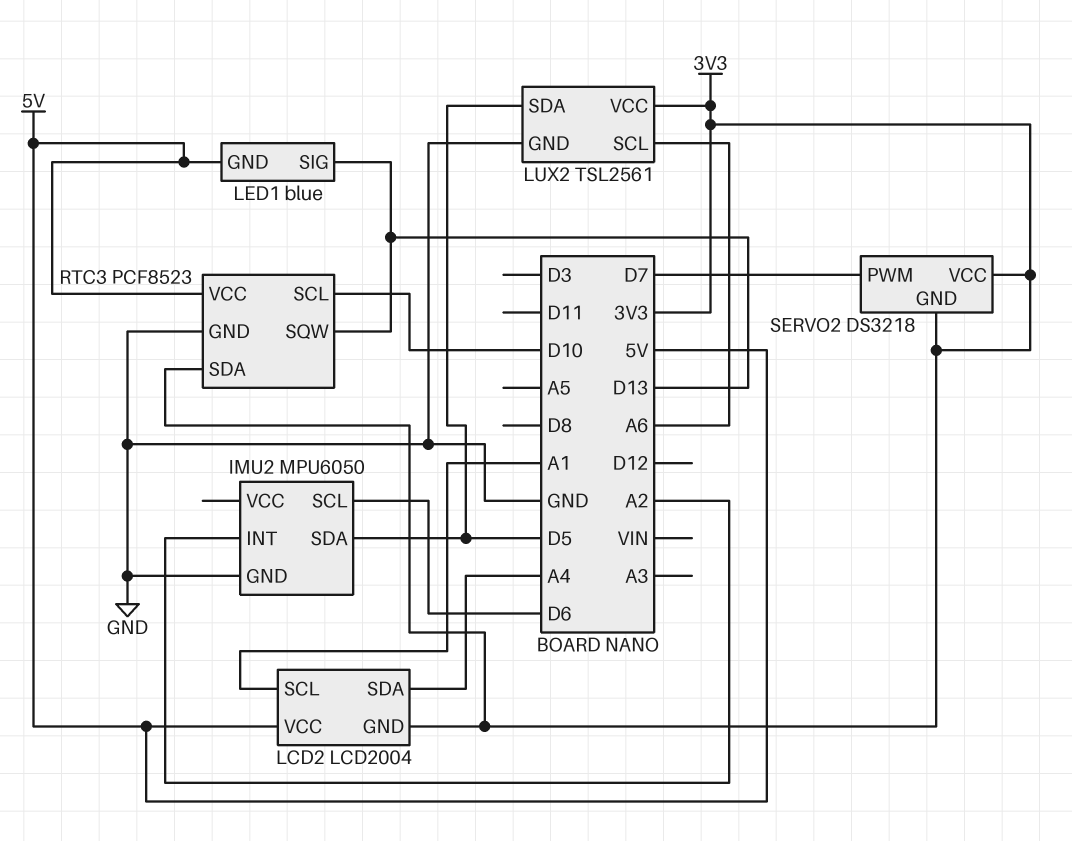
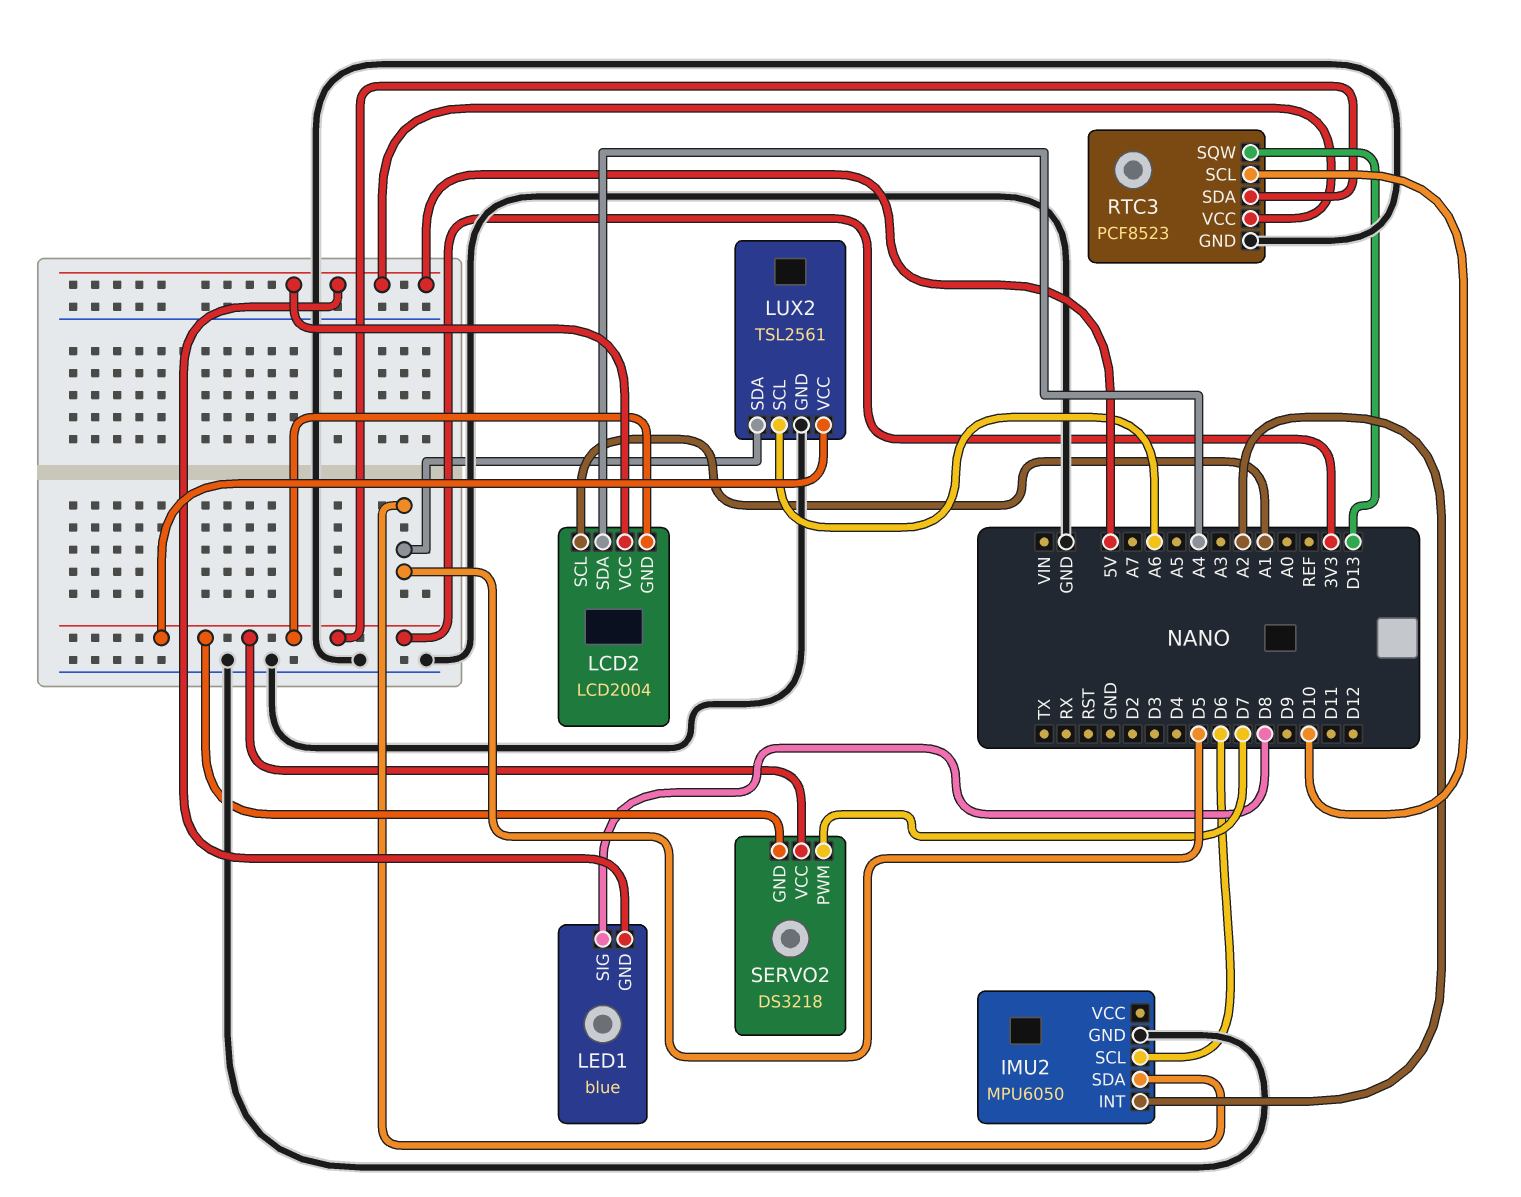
LED1 pin SIG: D13 -> D8

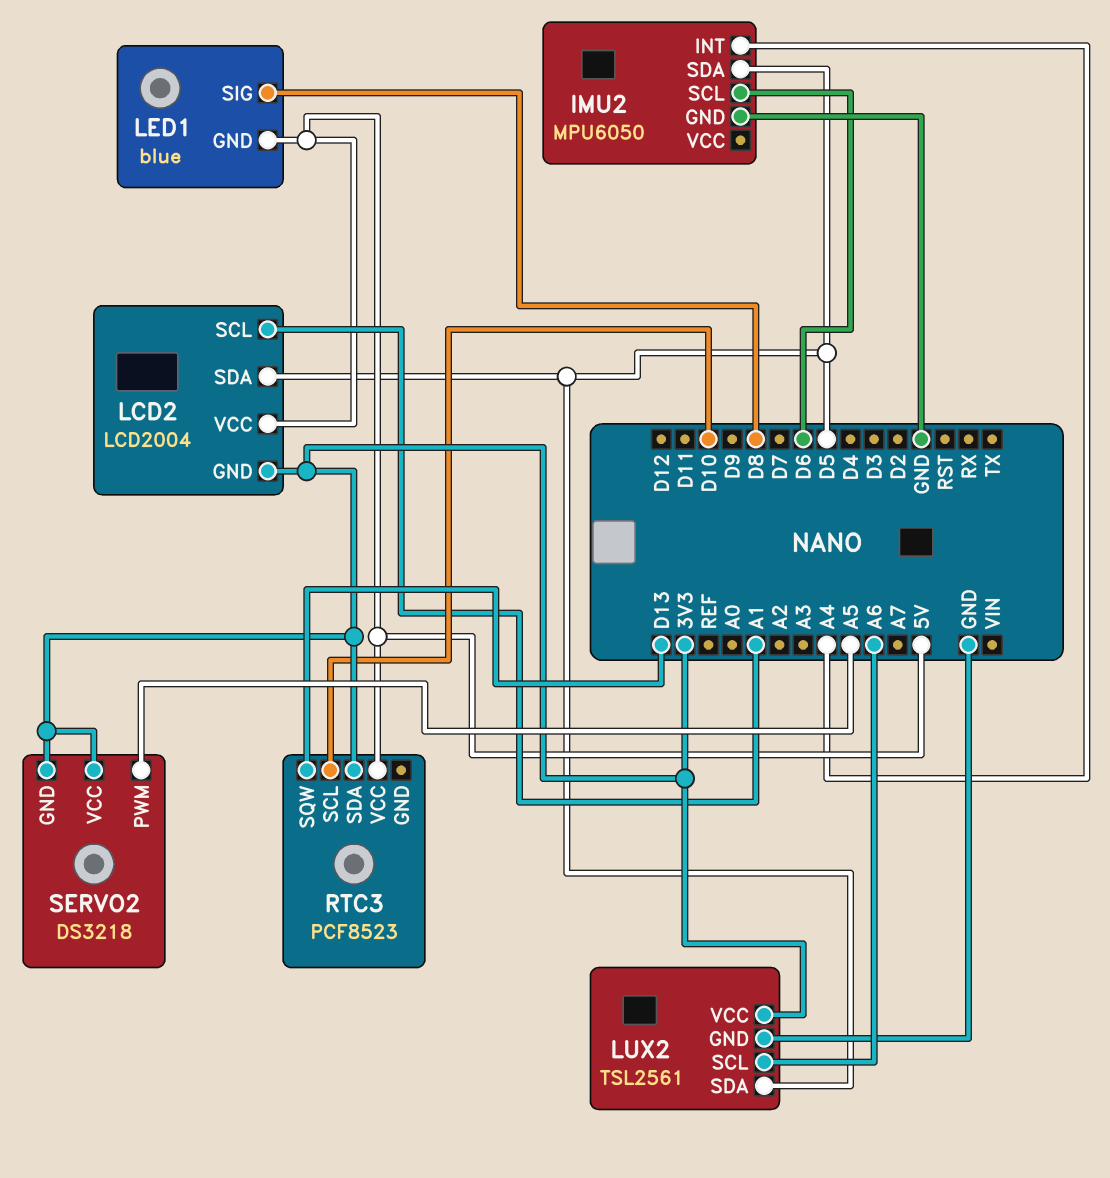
IMU2 pin INT: A2 -> A4
LCD2 pin SDA: A4 -> D5
RTC3 pin GND: GND -> none
SERVO2 pin PWM: D7 -> A5

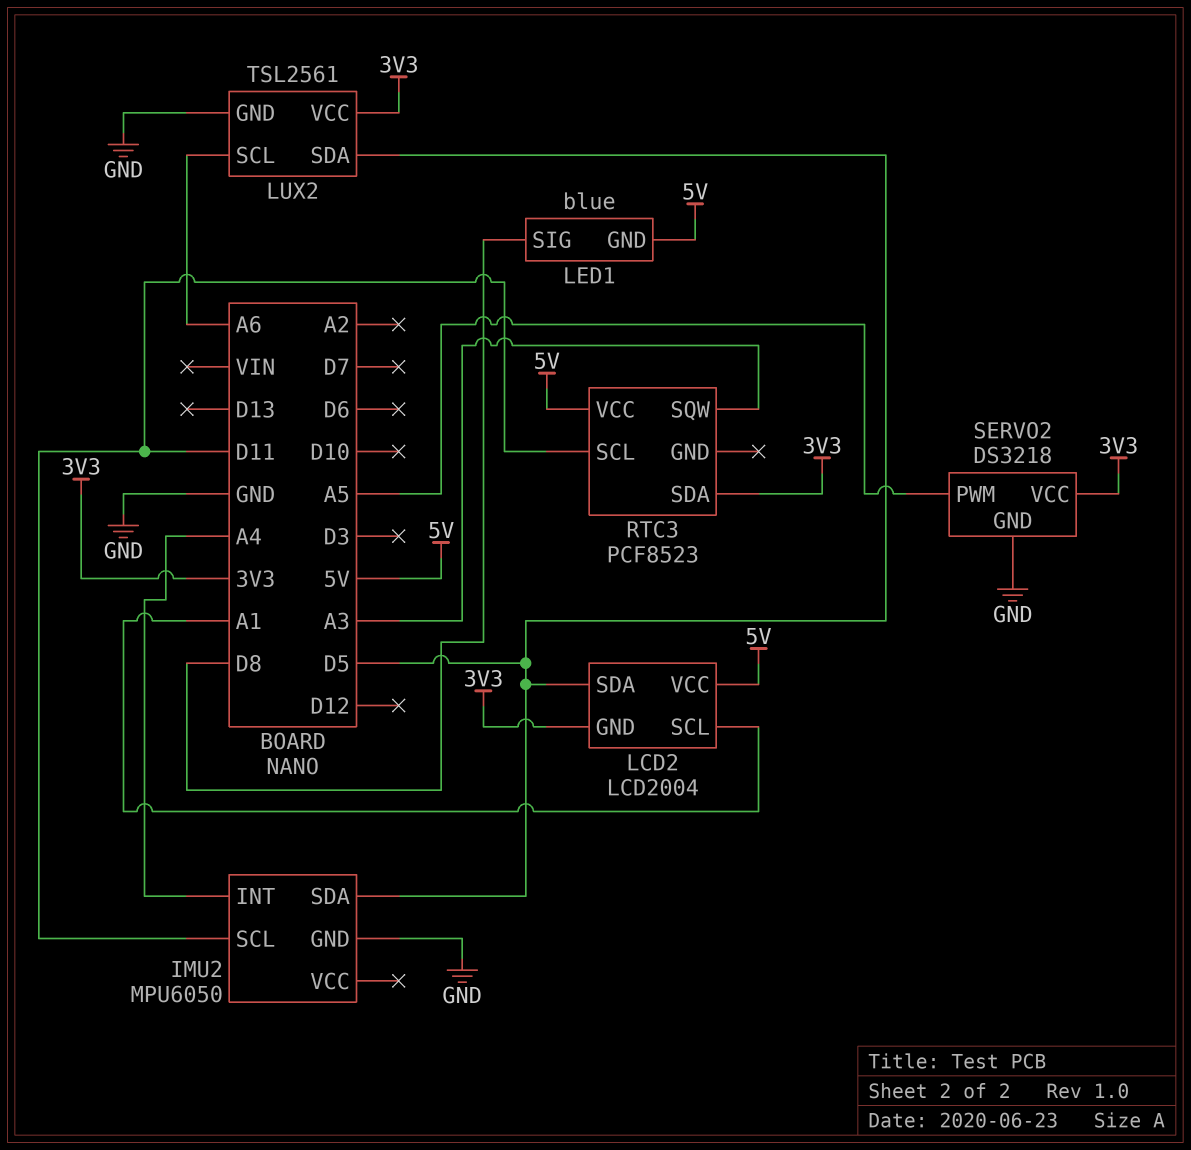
IMU2 pin SCL: D6 -> D11
RTC3 pin SCL: D10 -> D11
RTC3 pin SQW: D13 -> A3
SERVO2 pin GND: 3V3 -> GND

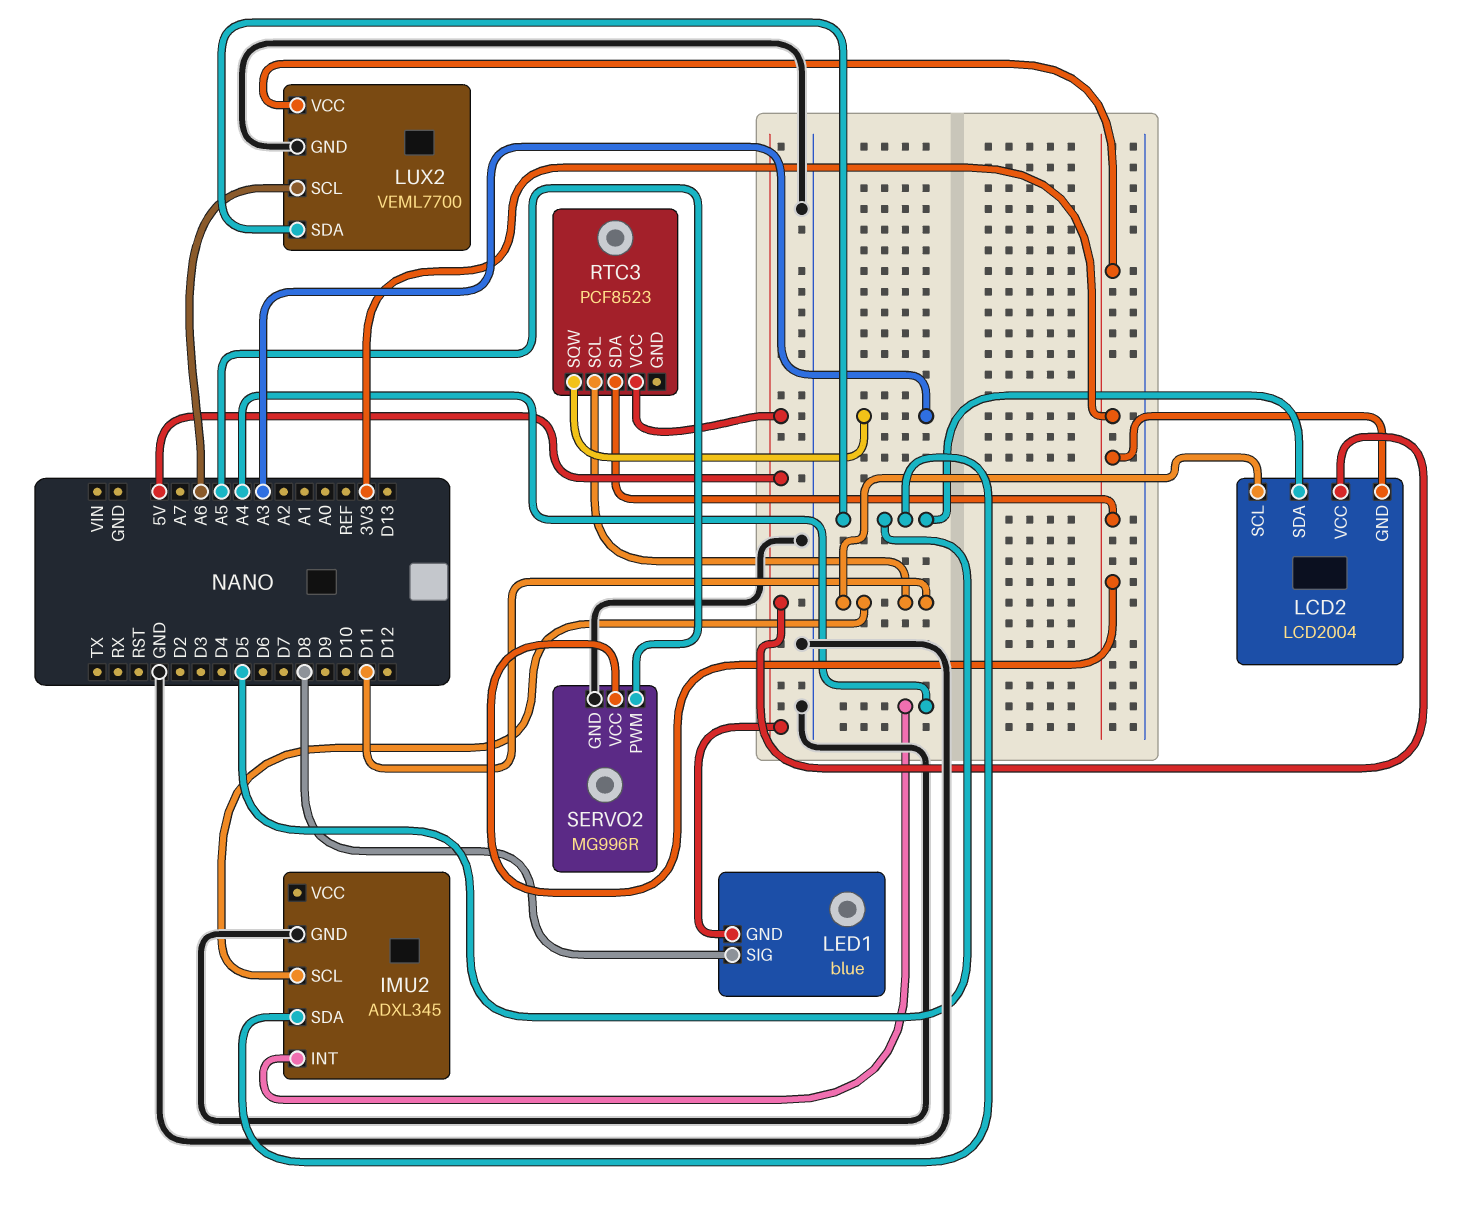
IMU2: MPU6050 -> ADXL345
LCD2 pin SCL: A1 -> D11
LUX2: TSL2561 -> VEML7700
SERVO2: DS3218 -> MG996R

